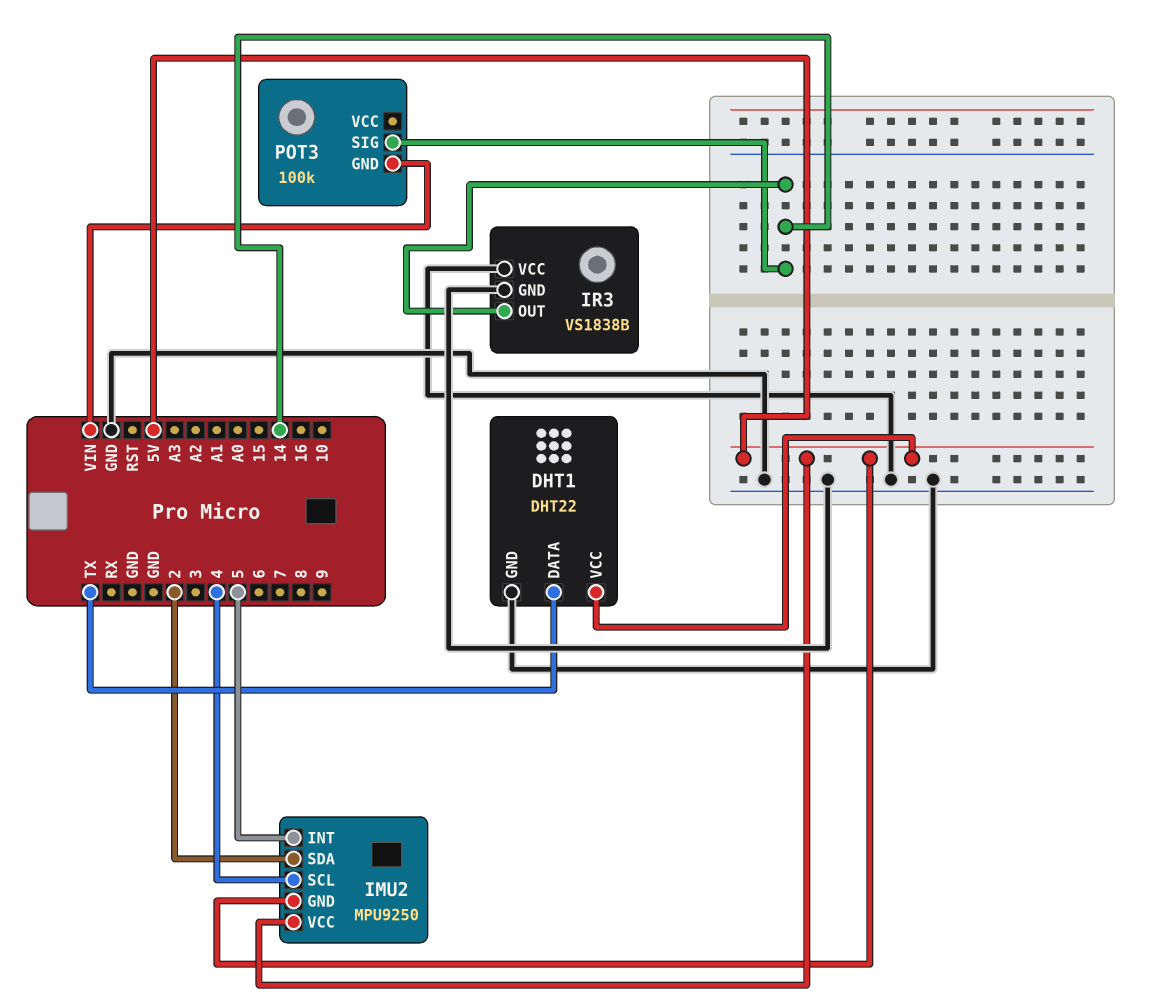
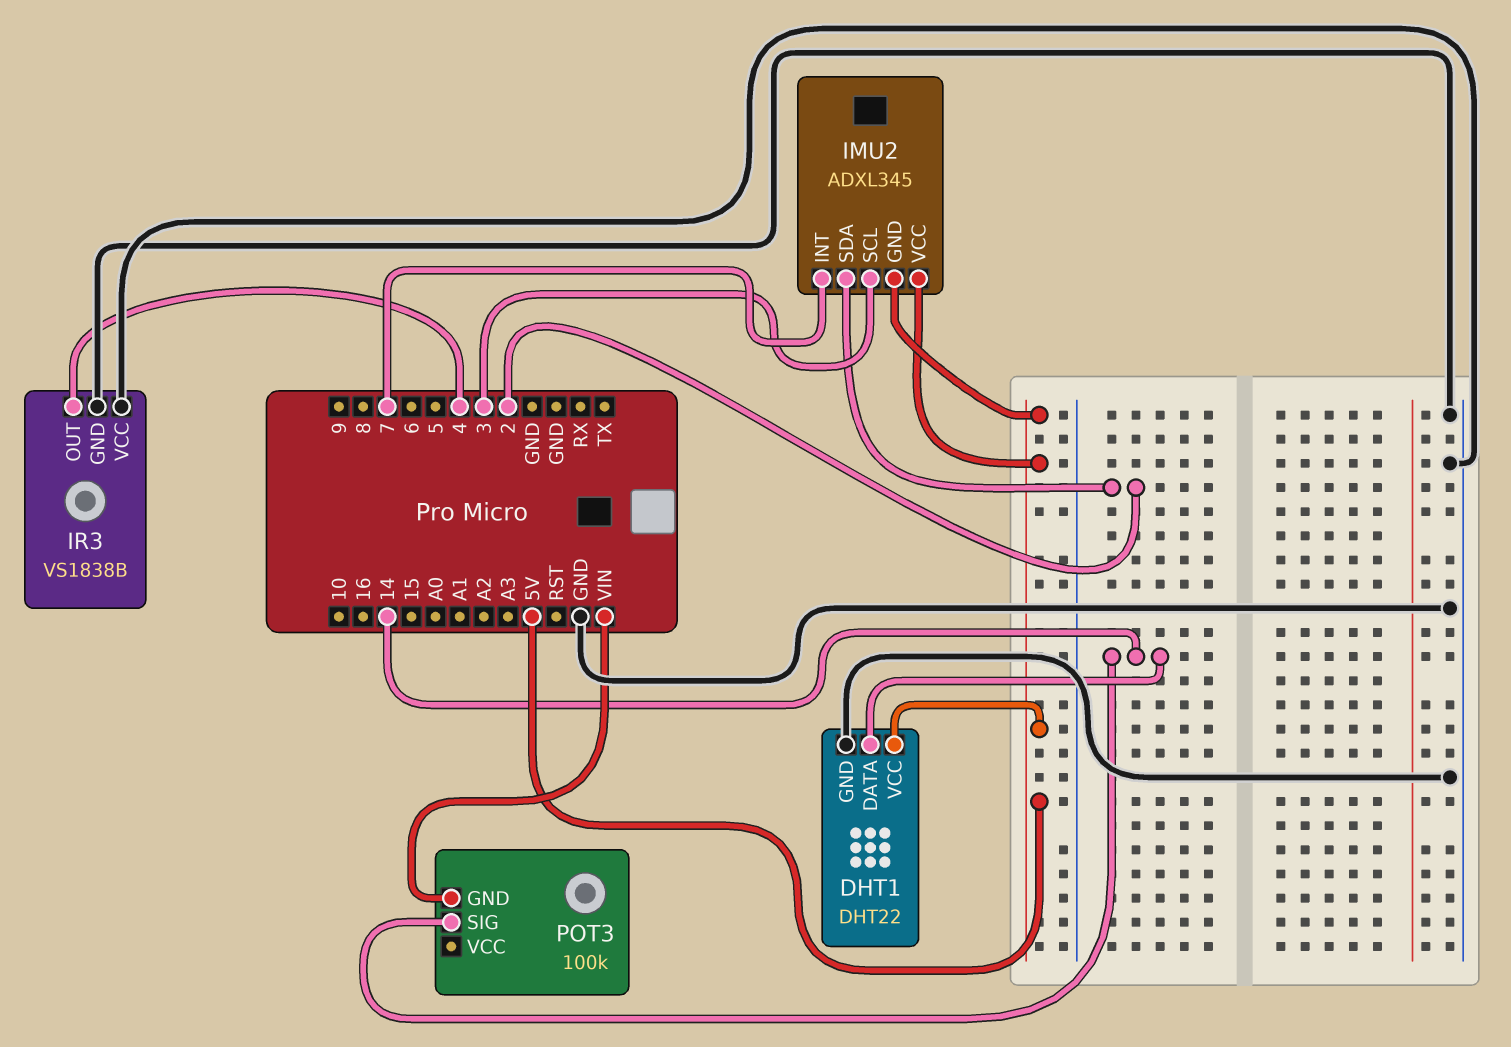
DHT1 pin DATA: TX -> 14
IMU2: MPU9250 -> ADXL345
IMU2 pin INT: 5 -> 7
IMU2 pin SCL: 4 -> 3
IR3 pin OUT: 14 -> 4

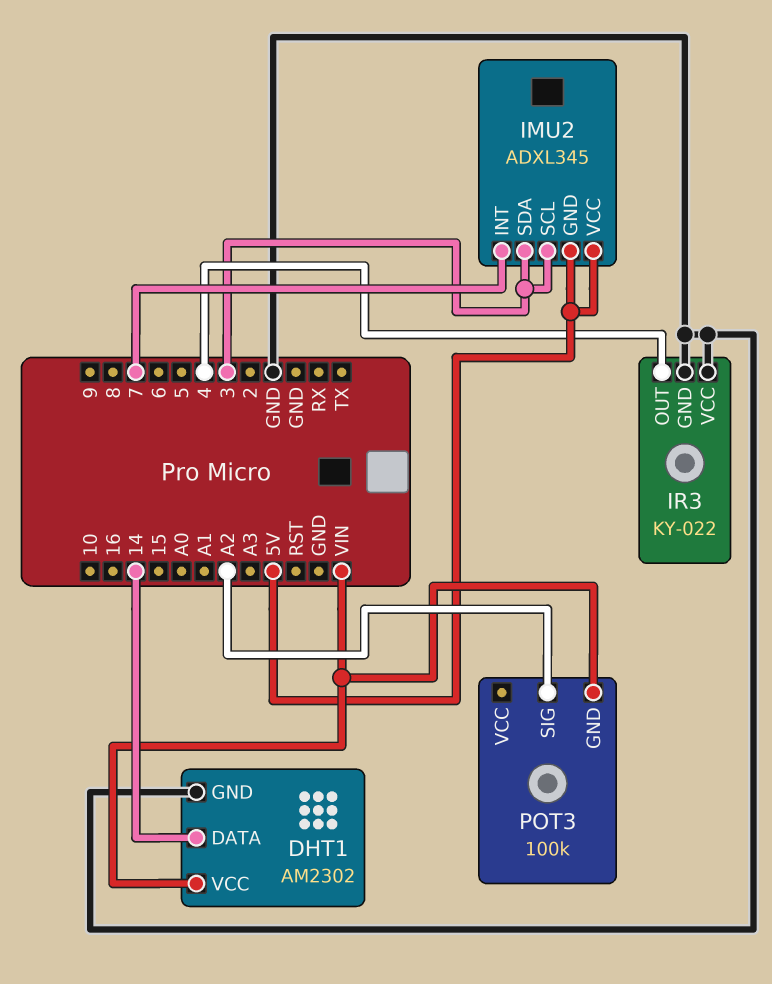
DHT1: DHT22 -> AM2302
DHT1 pin VCC: 5V -> VIN
IMU2 pin SDA: 2 -> 3
IR3: VS1838B -> KY-022
POT3 pin SIG: 14 -> A2

